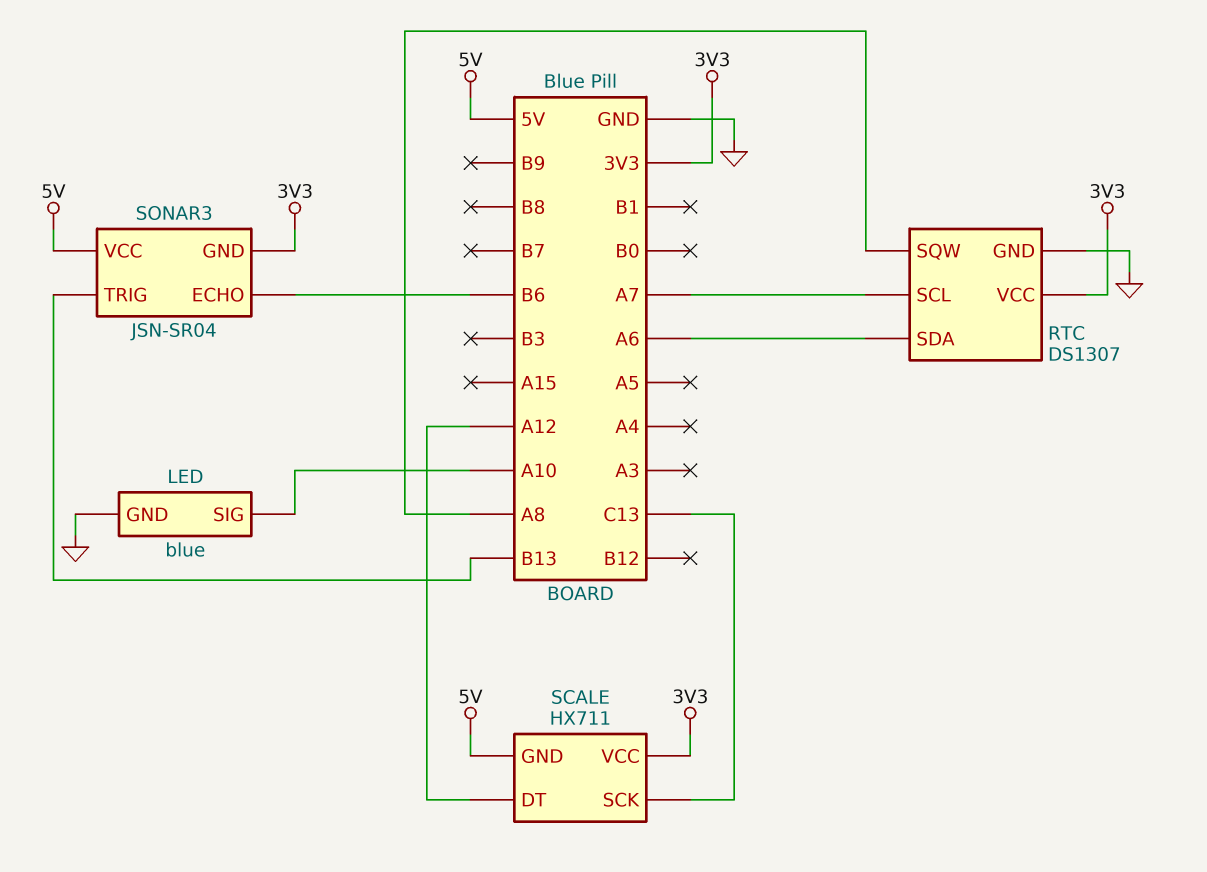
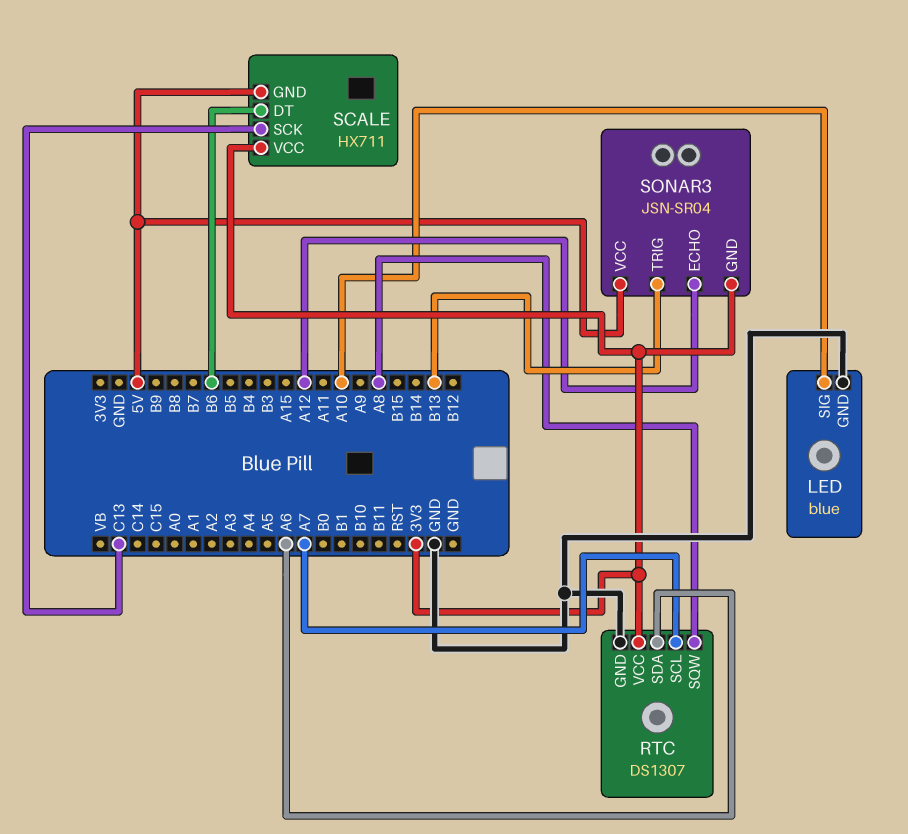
SCALE pin DT: A12 -> B6
SONAR3 pin ECHO: B6 -> A12

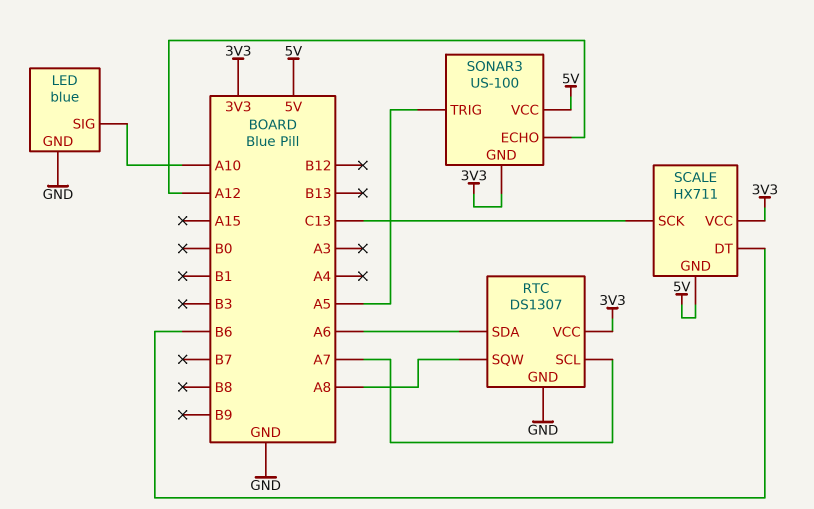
SONAR3: JSN-SR04 -> US-100
SONAR3 pin TRIG: B13 -> A5

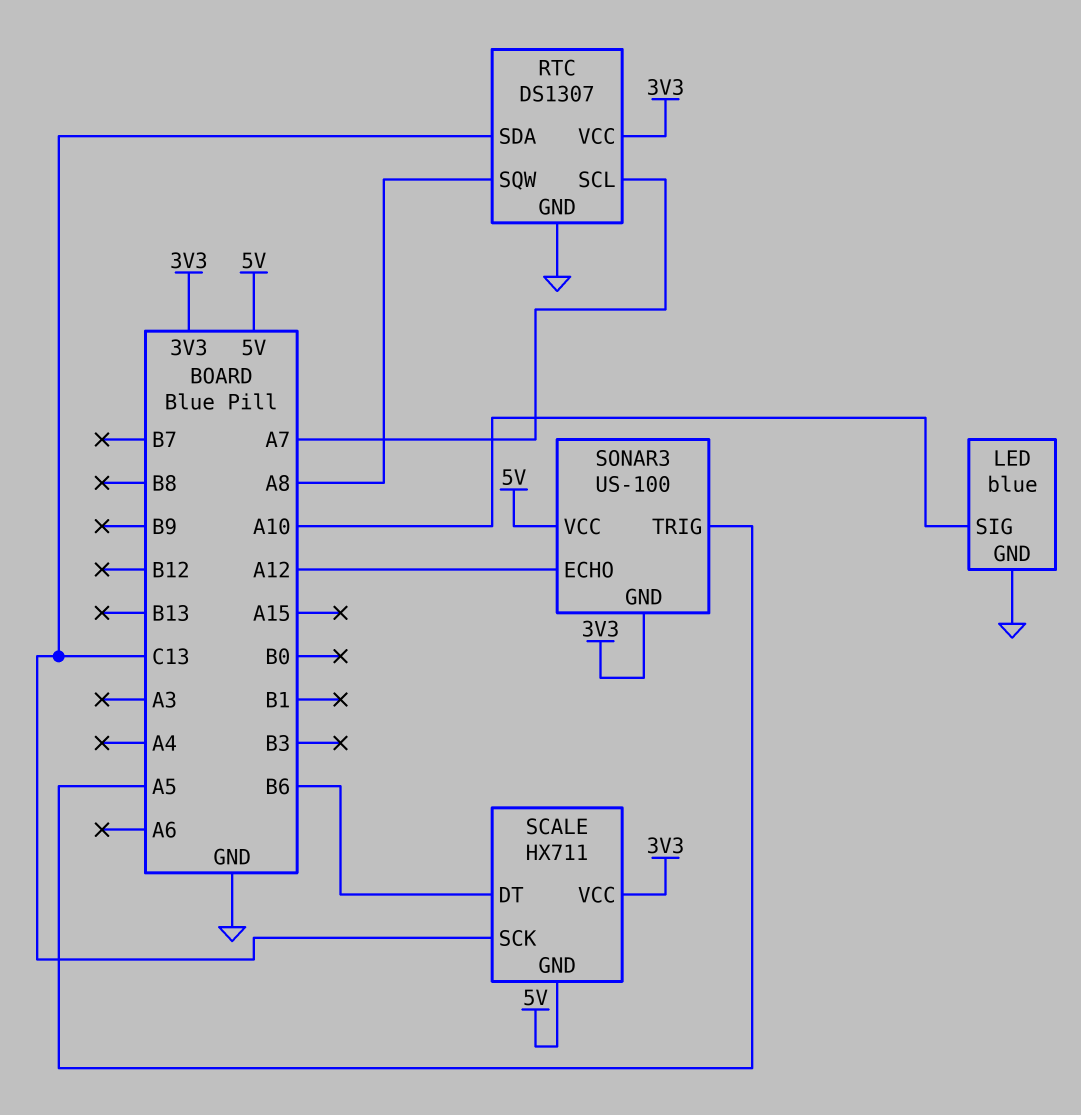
RTC pin SDA: A6 -> C13

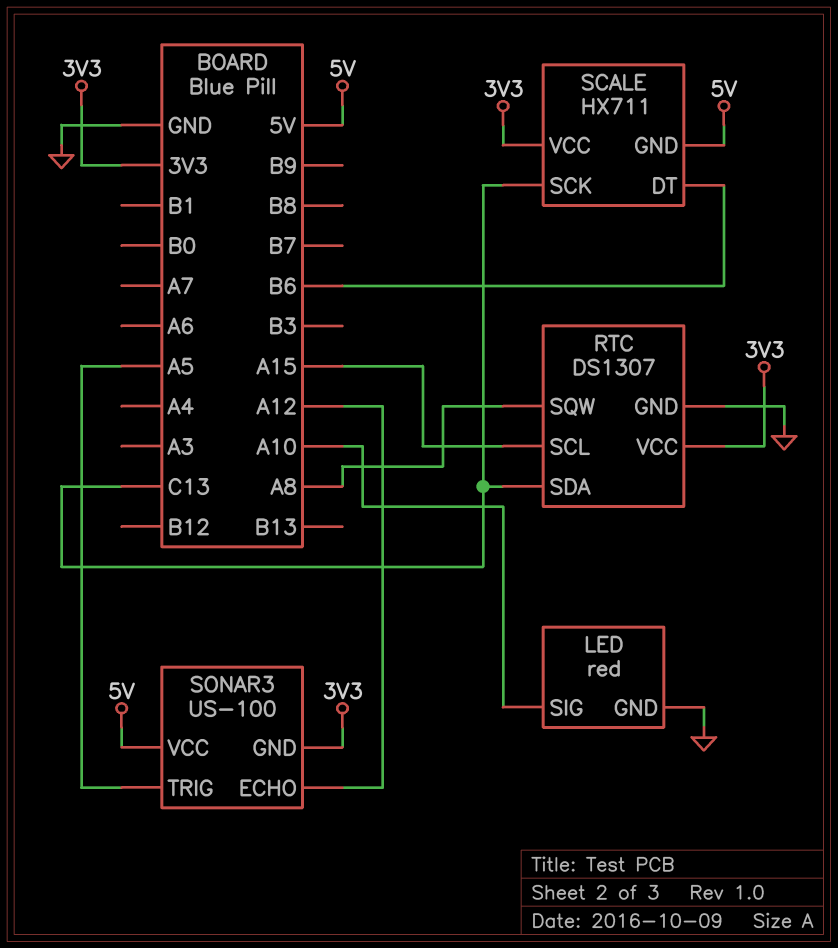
LED: blue -> red
RTC pin SCL: A7 -> A15

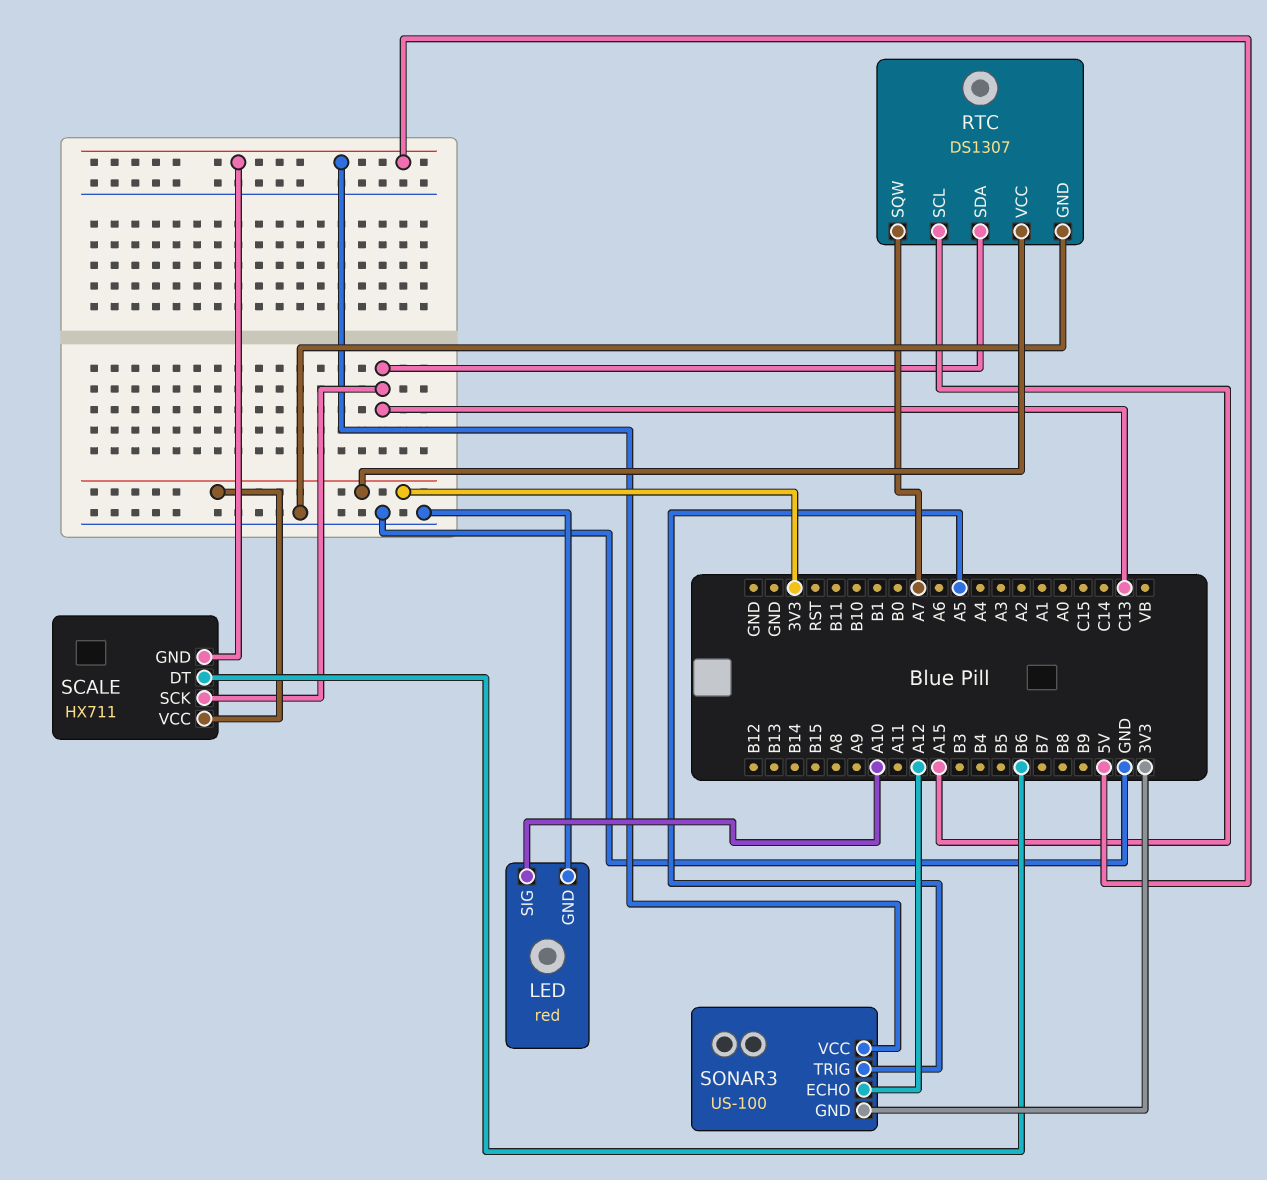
RTC pin SQW: A8 -> A7

